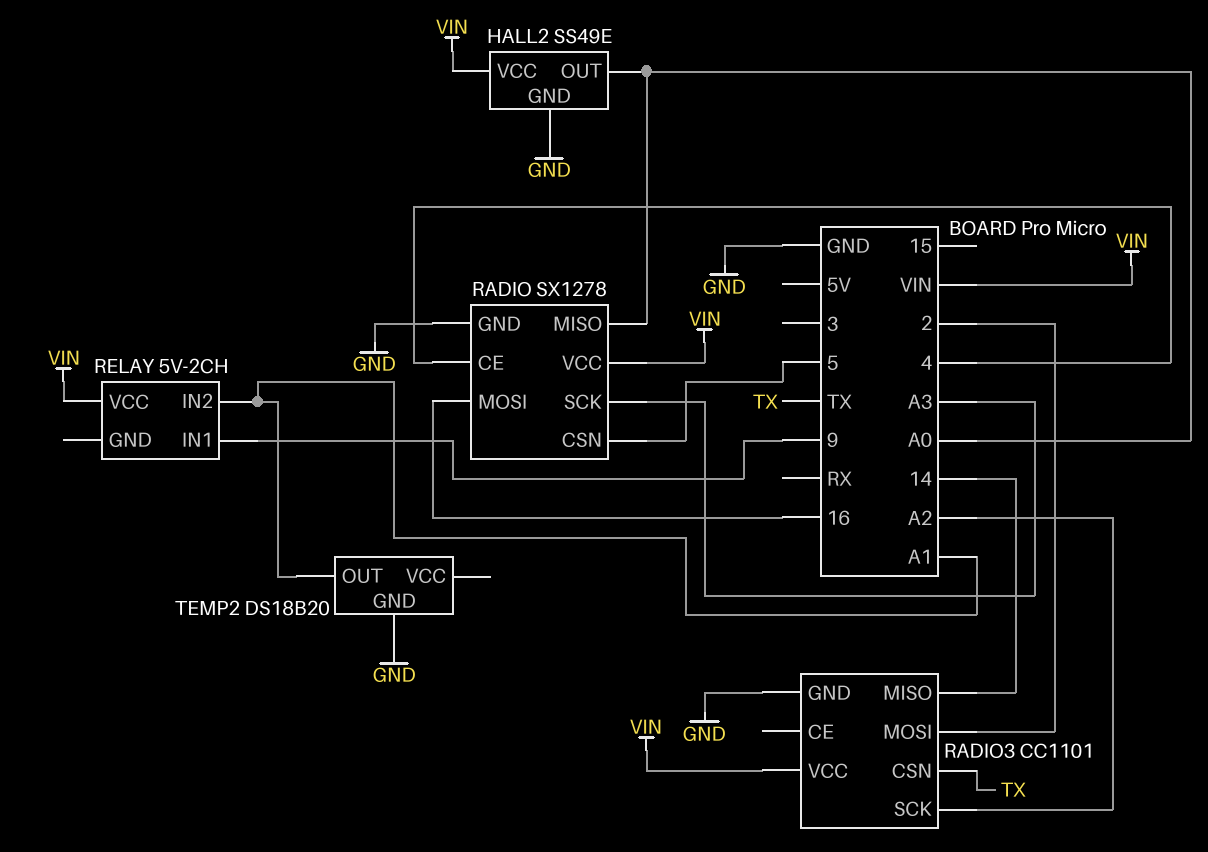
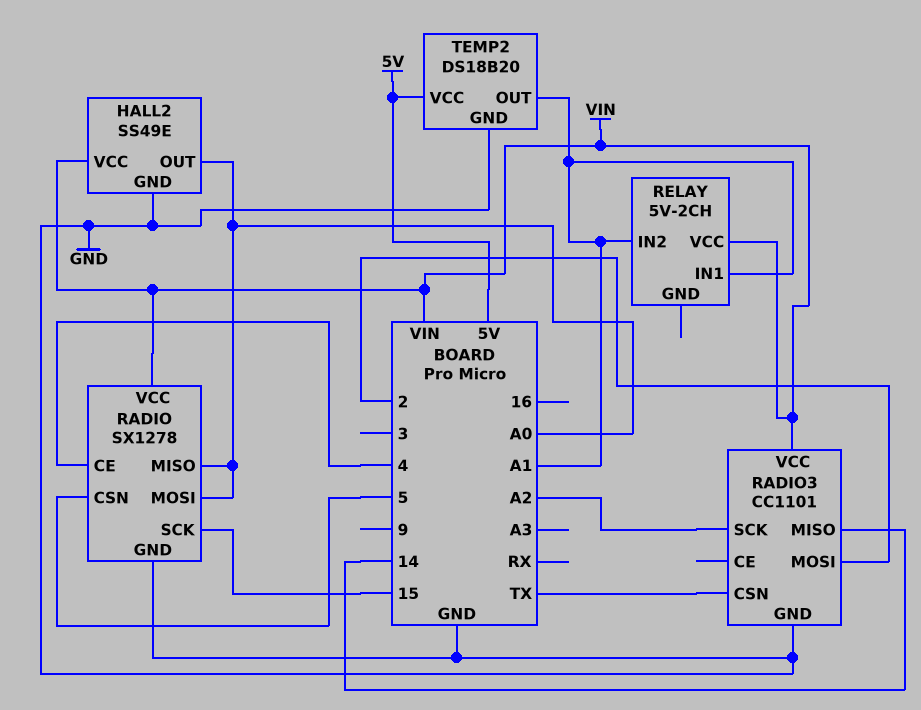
RADIO pin MOSI: 16 -> A0
RADIO pin SCK: A3 -> 15
RELAY pin IN1: 9 -> A1
TEMP2 pin VCC: none -> 5V

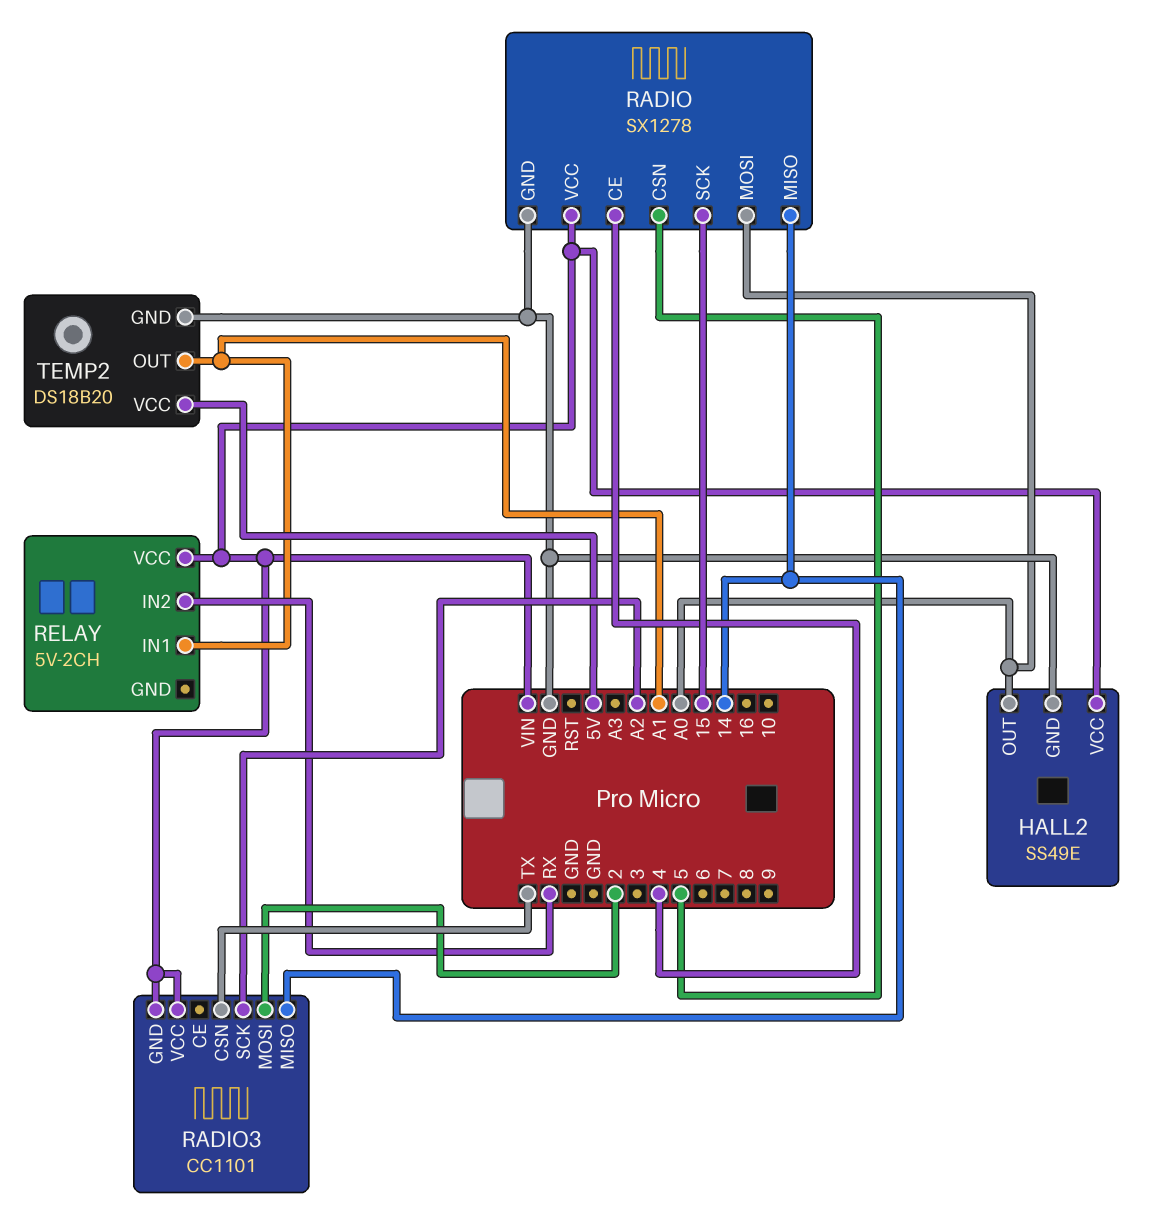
RADIO pin MISO: A0 -> 14
RADIO3 pin GND: GND -> VIN
RELAY pin IN2: A1 -> RX

